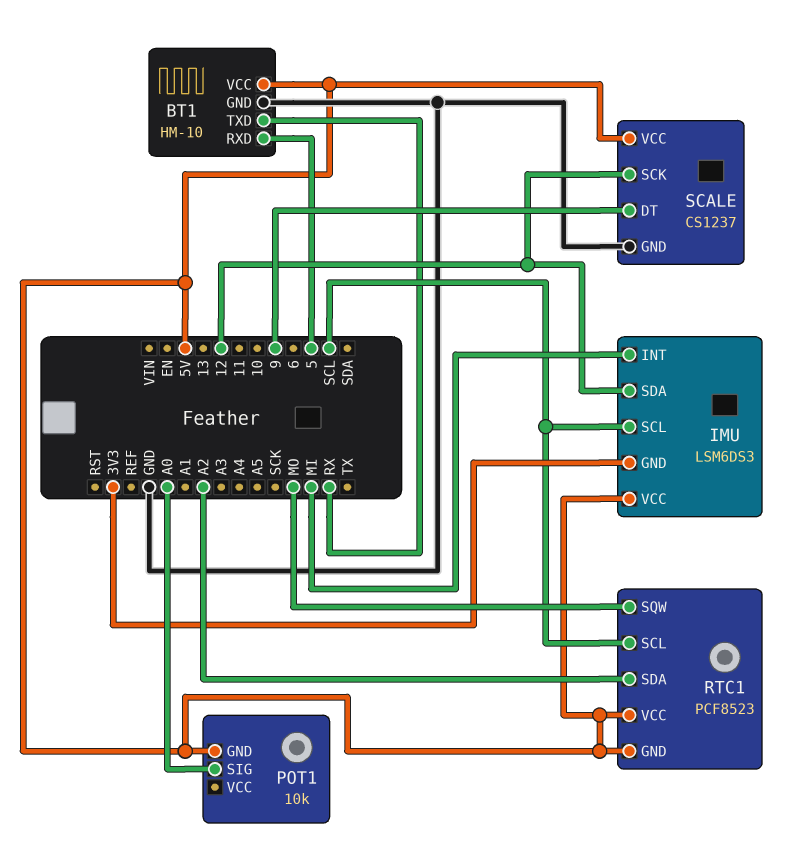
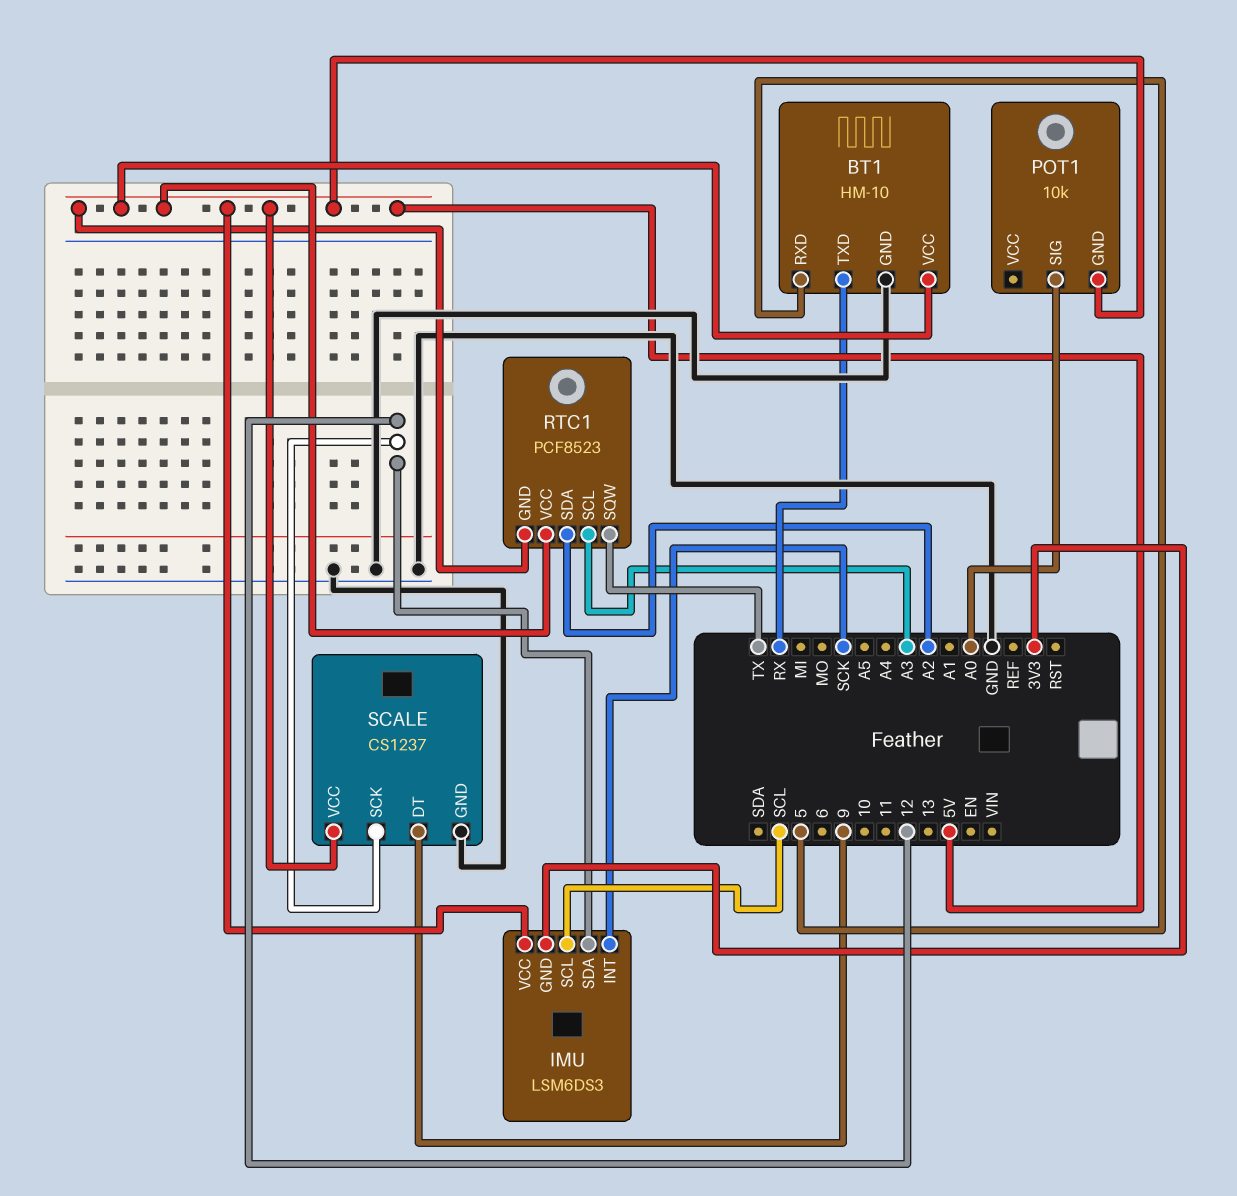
IMU pin INT: MI -> SCK
RTC1 pin SCL: SCL -> A3
RTC1 pin SQW: MO -> TX

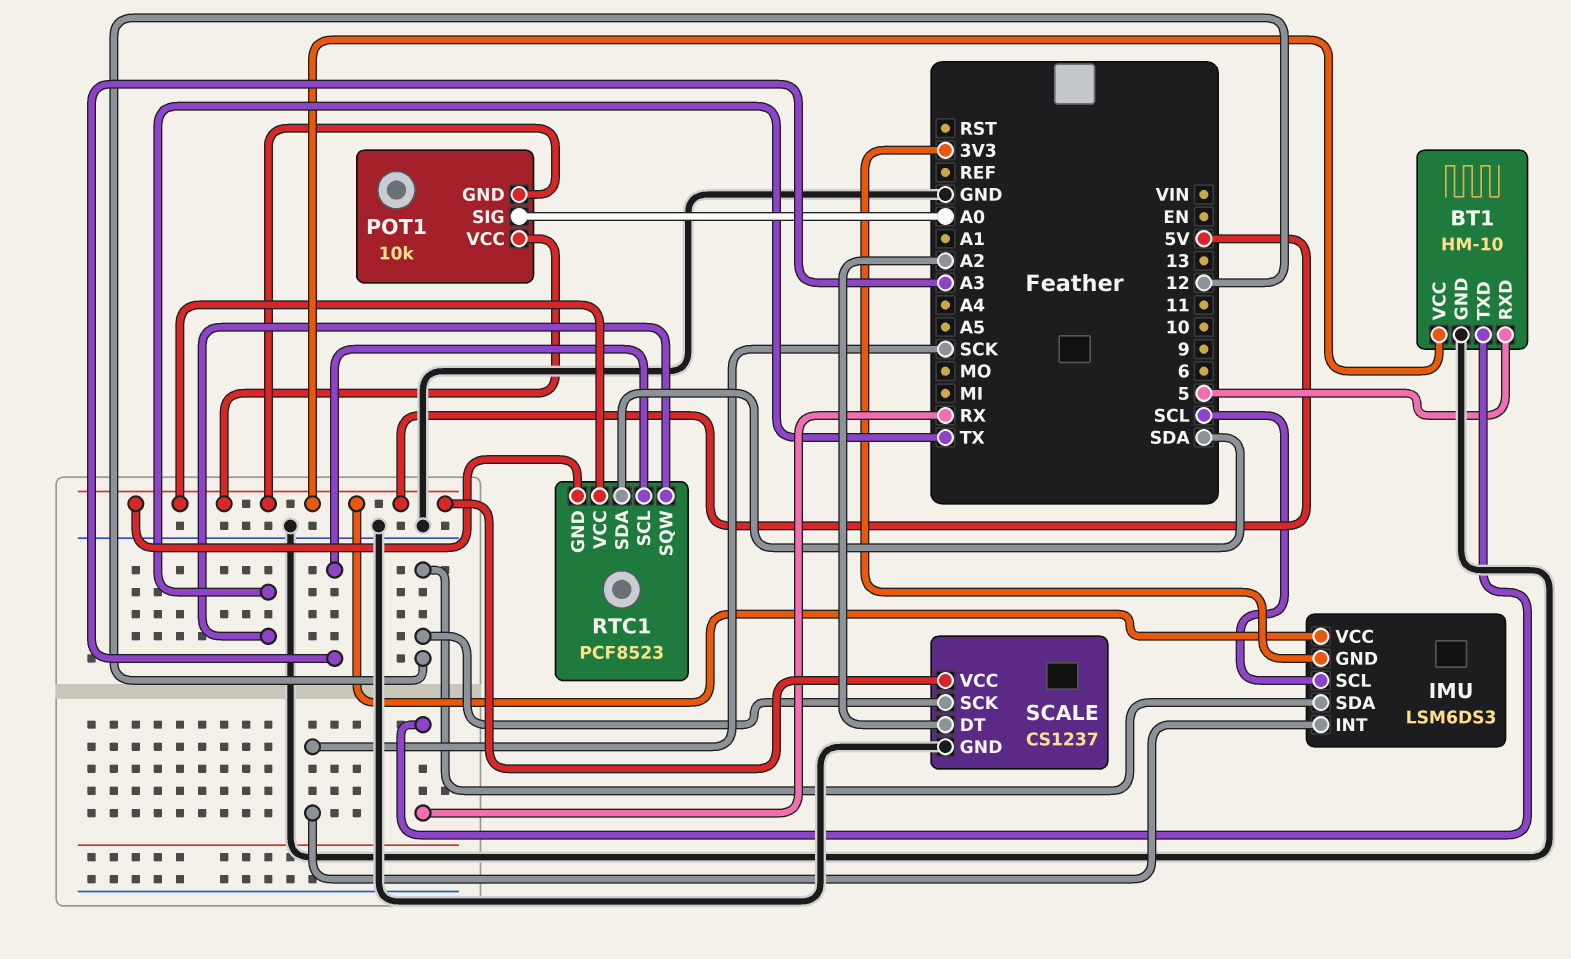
POT1 pin VCC: none -> 5V
RTC1 pin SDA: A2 -> SDA
SCALE pin DT: 9 -> A2

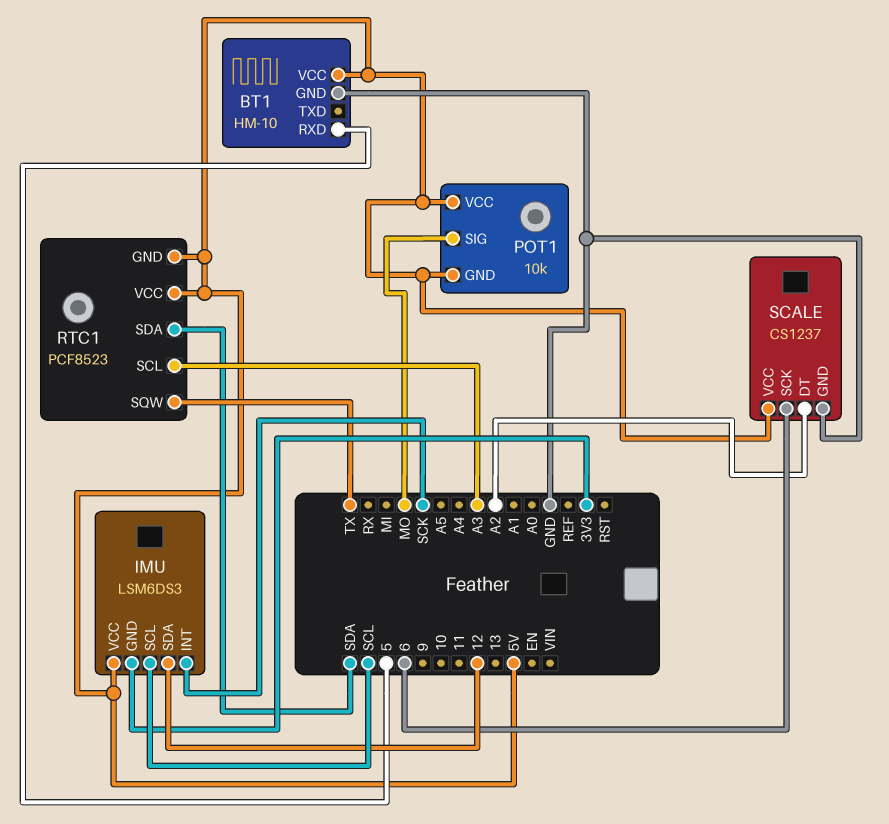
BT1 pin TXD: RX -> none
POT1 pin SIG: A0 -> MO
SCALE pin SCK: 12 -> 6

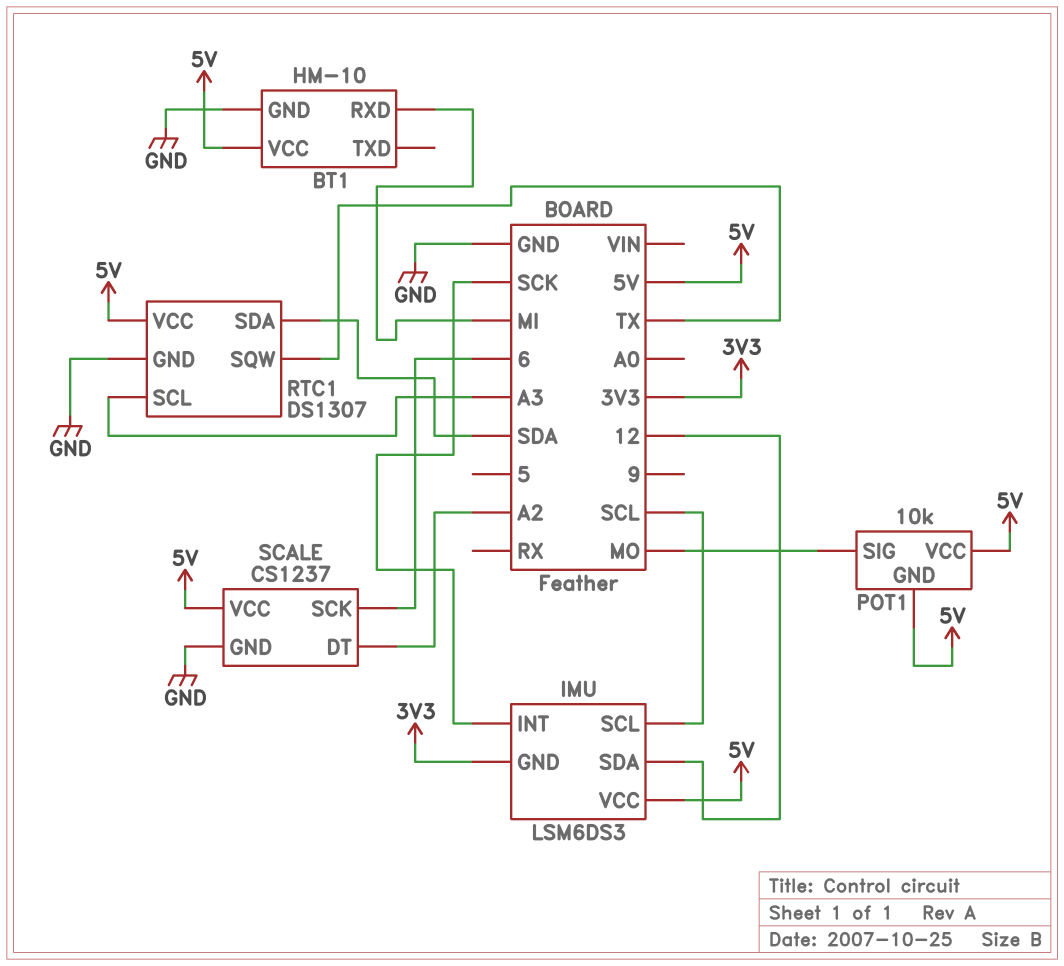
BT1 pin RXD: 5 -> MI
RTC1: PCF8523 -> DS1307
RTC1 pin GND: 5V -> GND

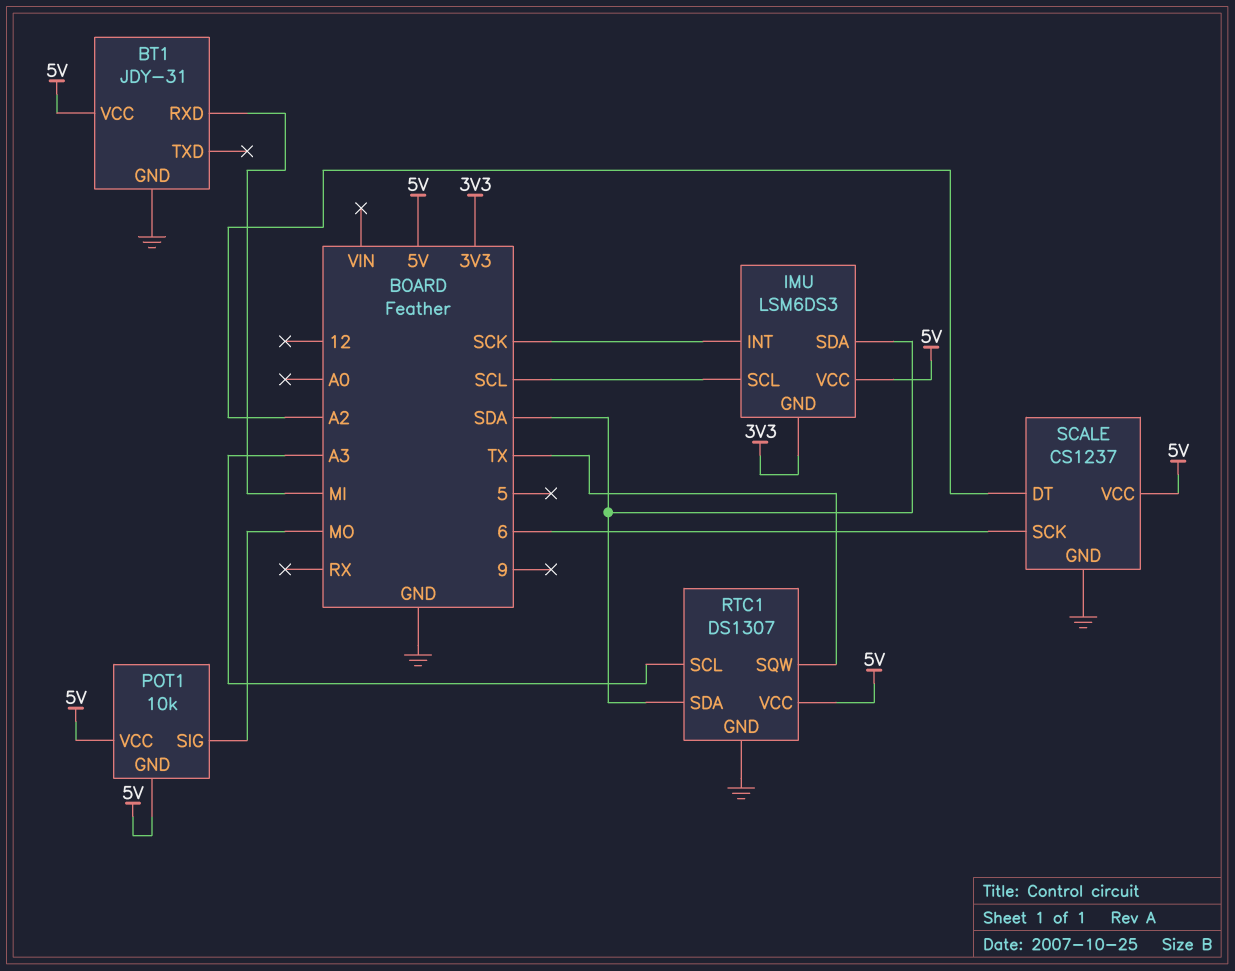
BT1: HM-10 -> JDY-31
IMU pin SDA: 12 -> SDA

